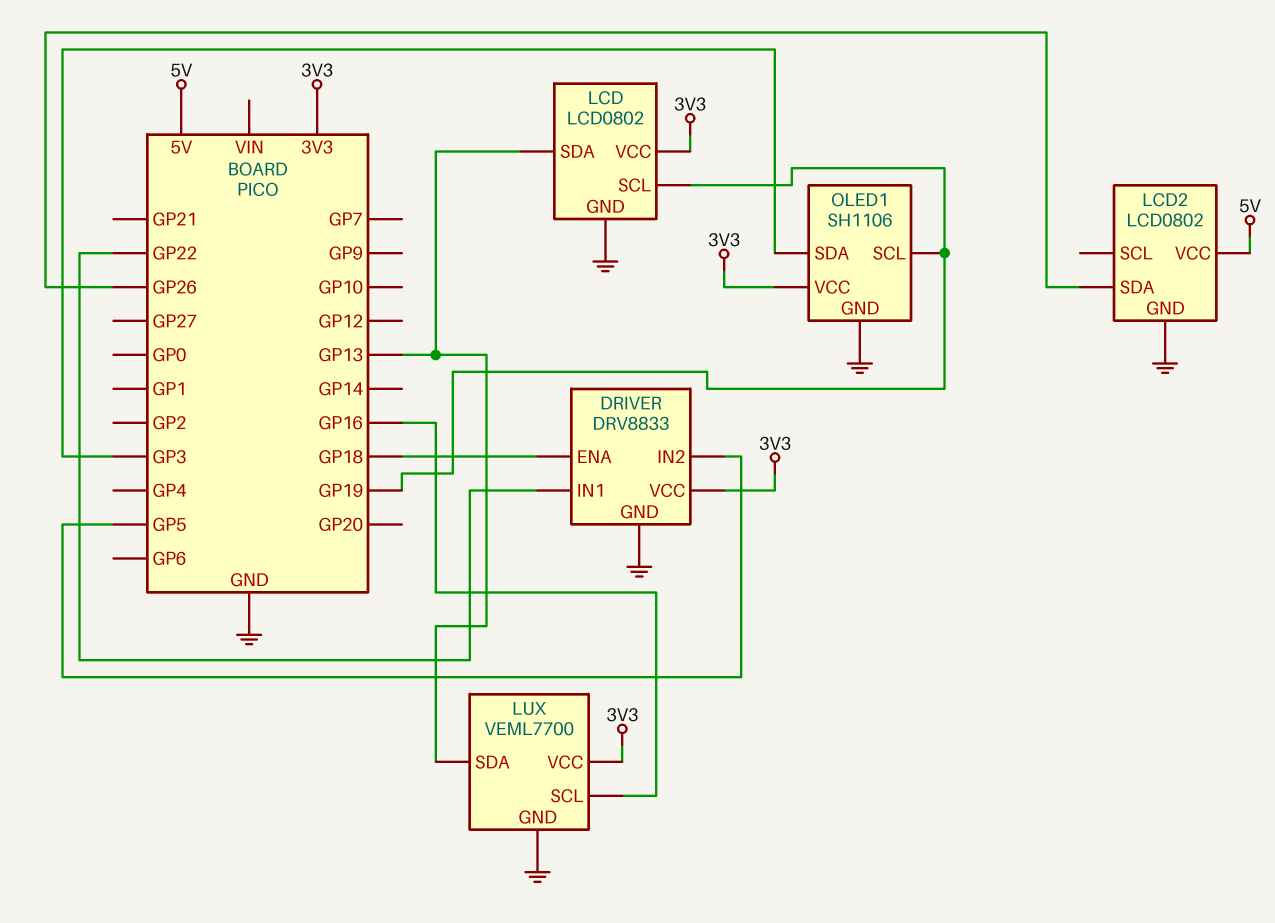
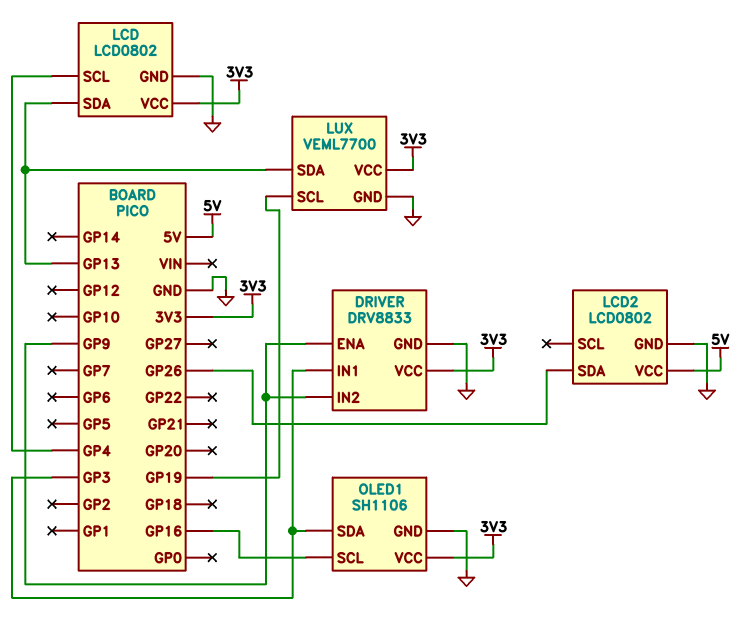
DRIVER pin ENA: GP18 -> GP9
DRIVER pin IN1: GP22 -> GP3
DRIVER pin IN2: GP5 -> GP9
LCD pin SCL: GP19 -> GP4
LUX pin SCL: GP16 -> GP19
OLED1 pin SCL: GP19 -> GP16

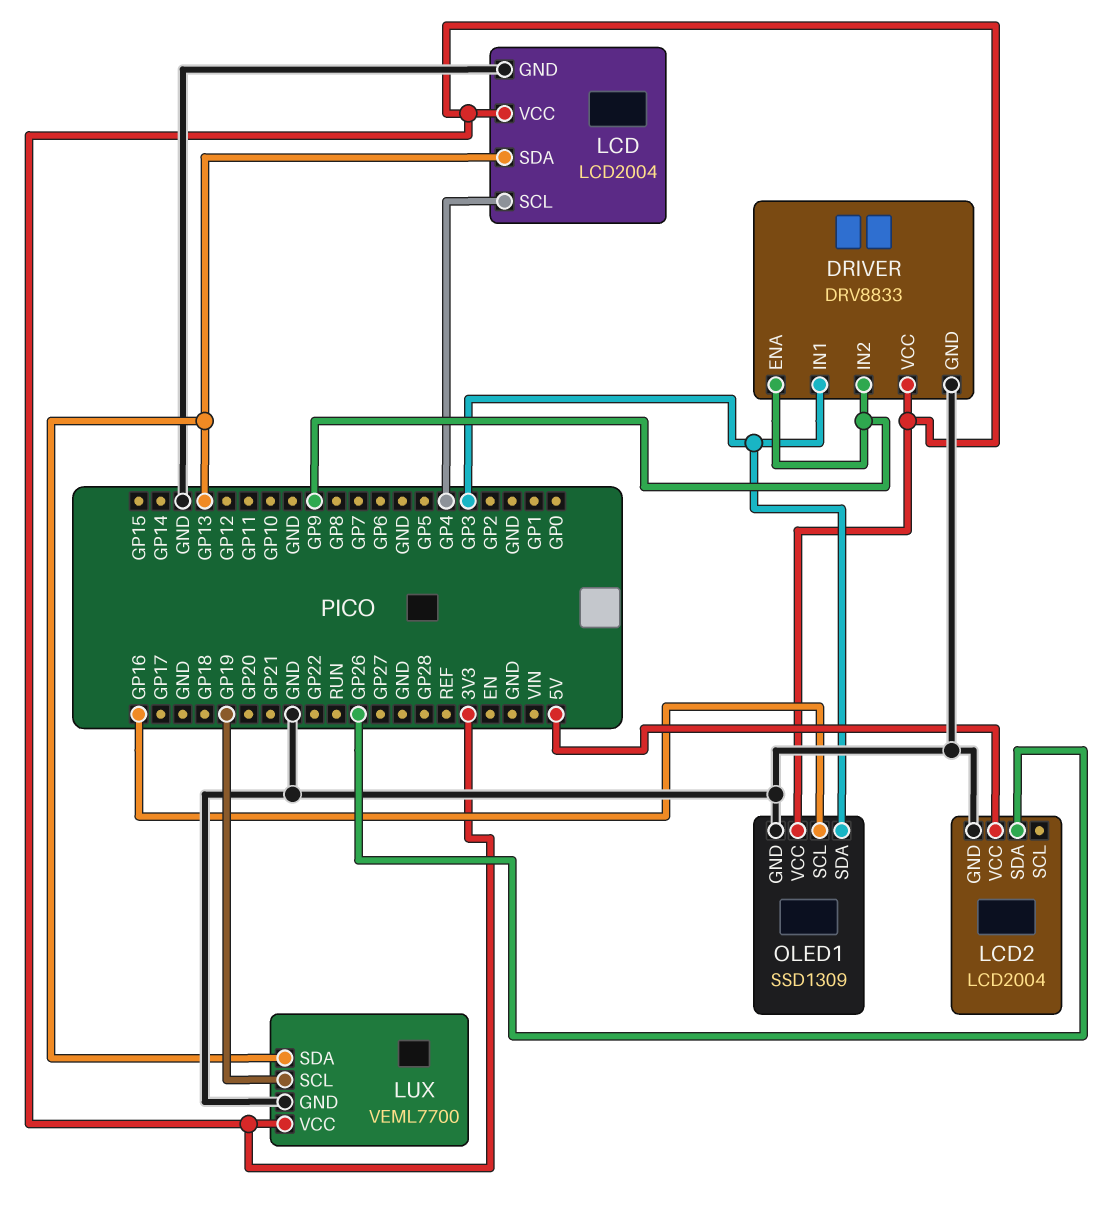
LCD: LCD0802 -> LCD2004
LCD2: LCD0802 -> LCD2004
OLED1: SH1106 -> SSD1309

